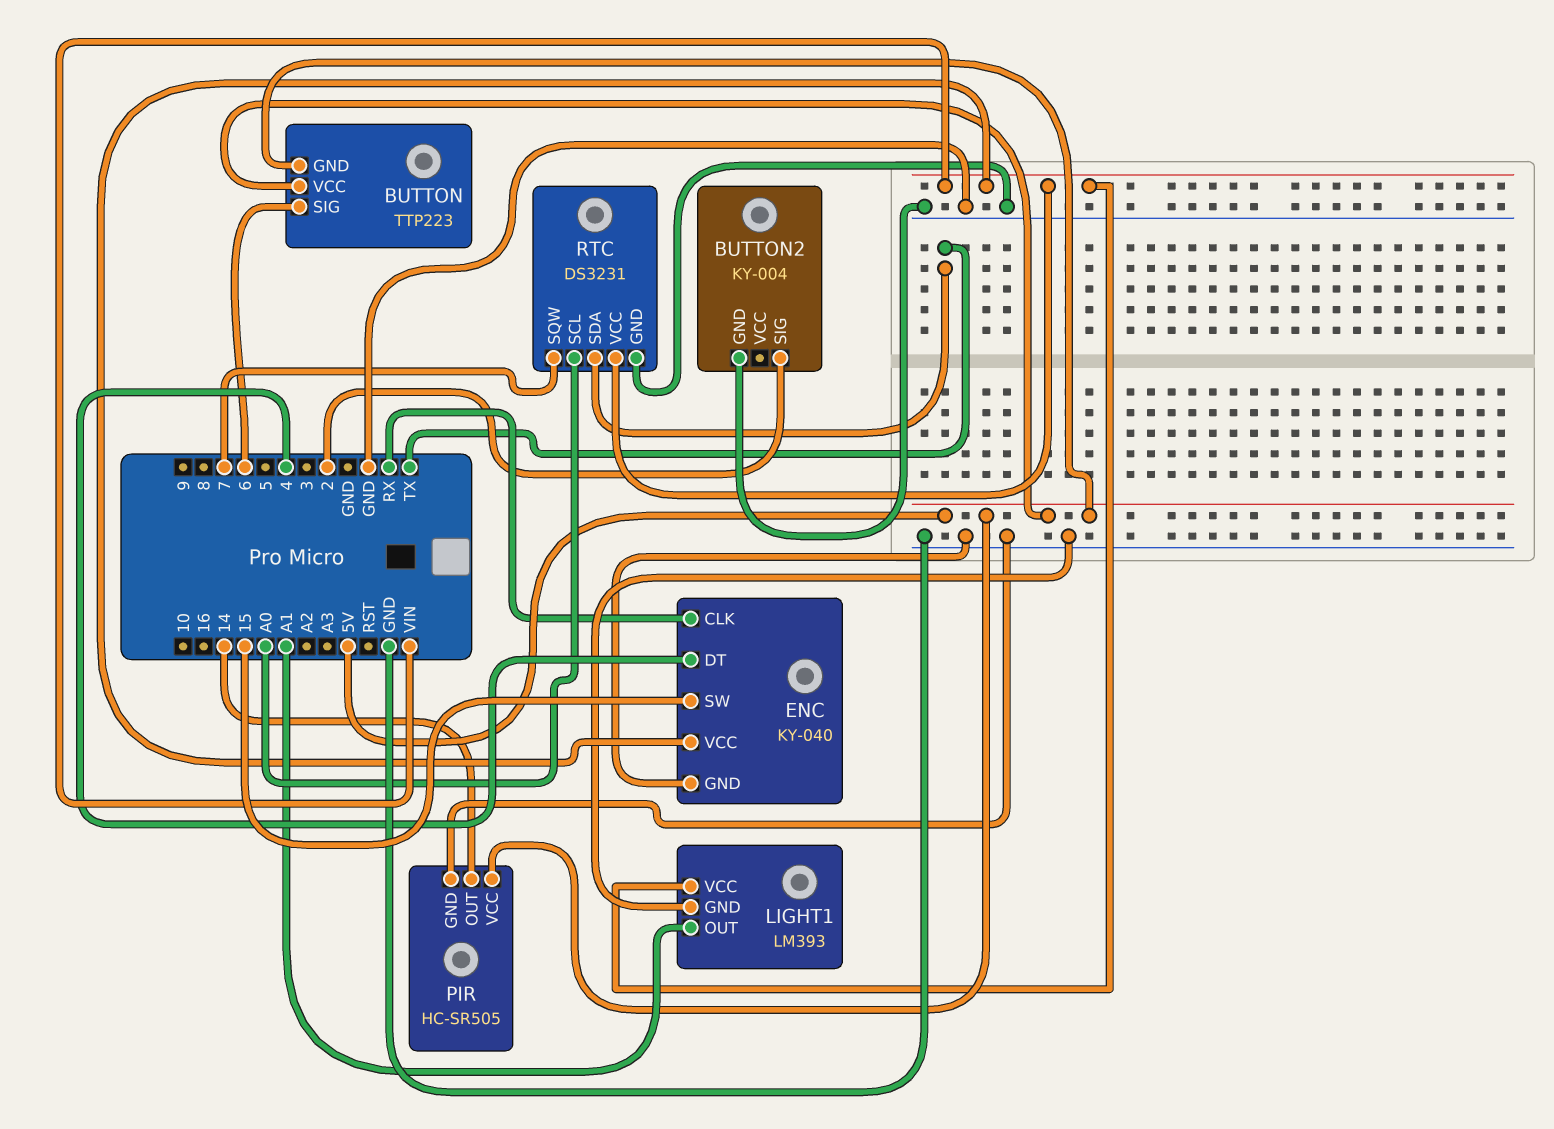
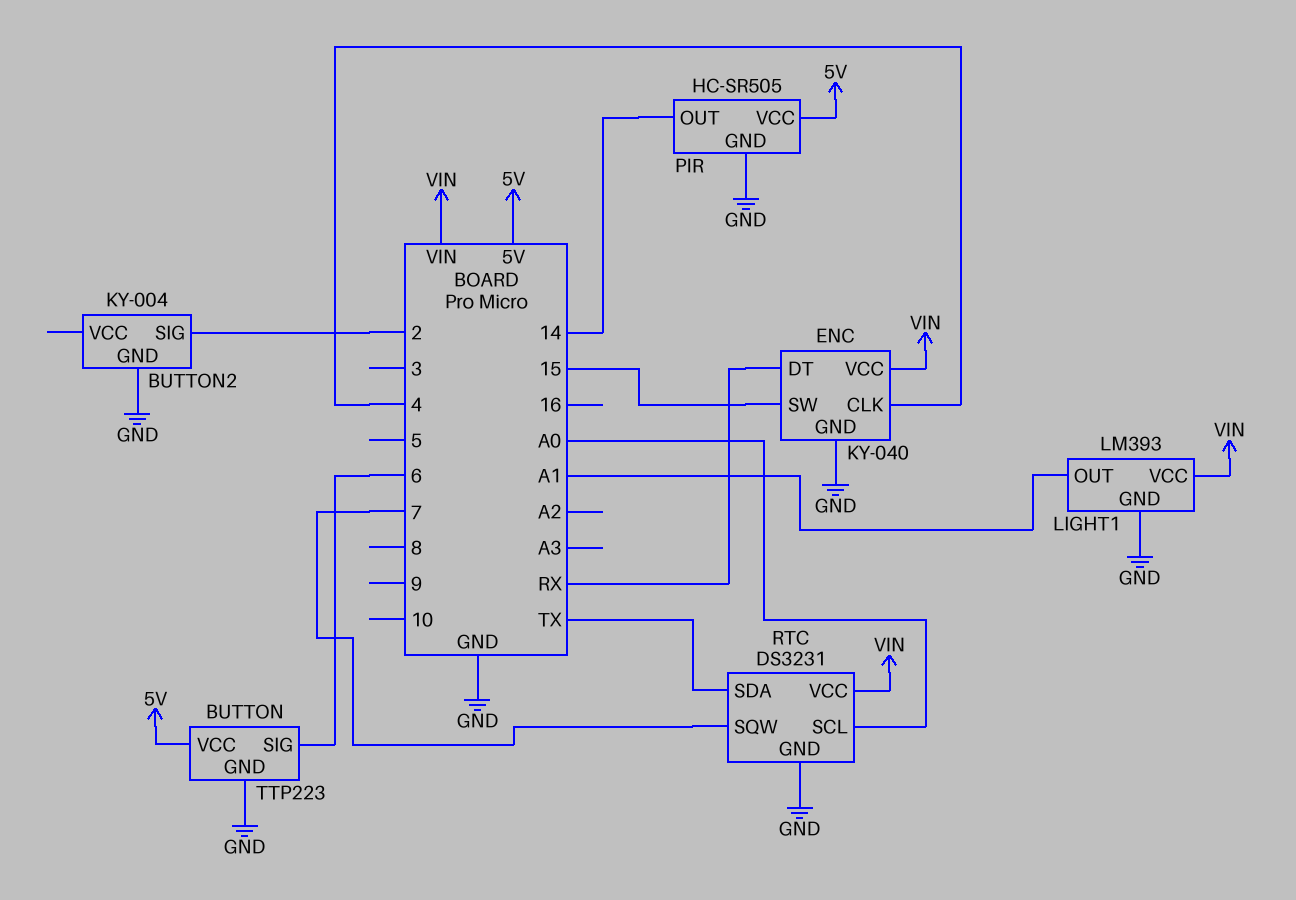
BUTTON pin GND: 5V -> GND
ENC pin CLK: RX -> 4
ENC pin DT: 4 -> RX

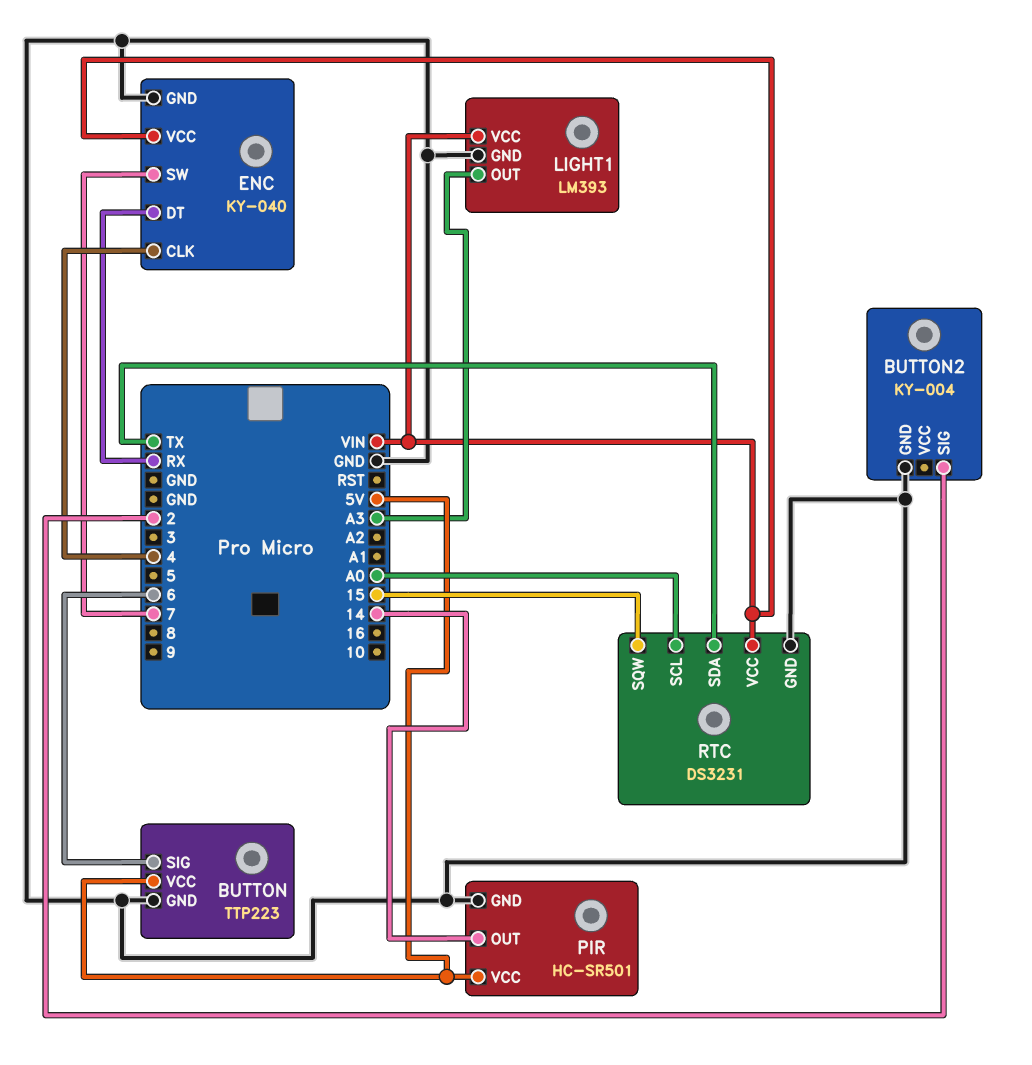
ENC pin SW: 15 -> 7
LIGHT1 pin OUT: A1 -> A3
PIR: HC-SR505 -> HC-SR501
RTC pin SQW: 7 -> 15

